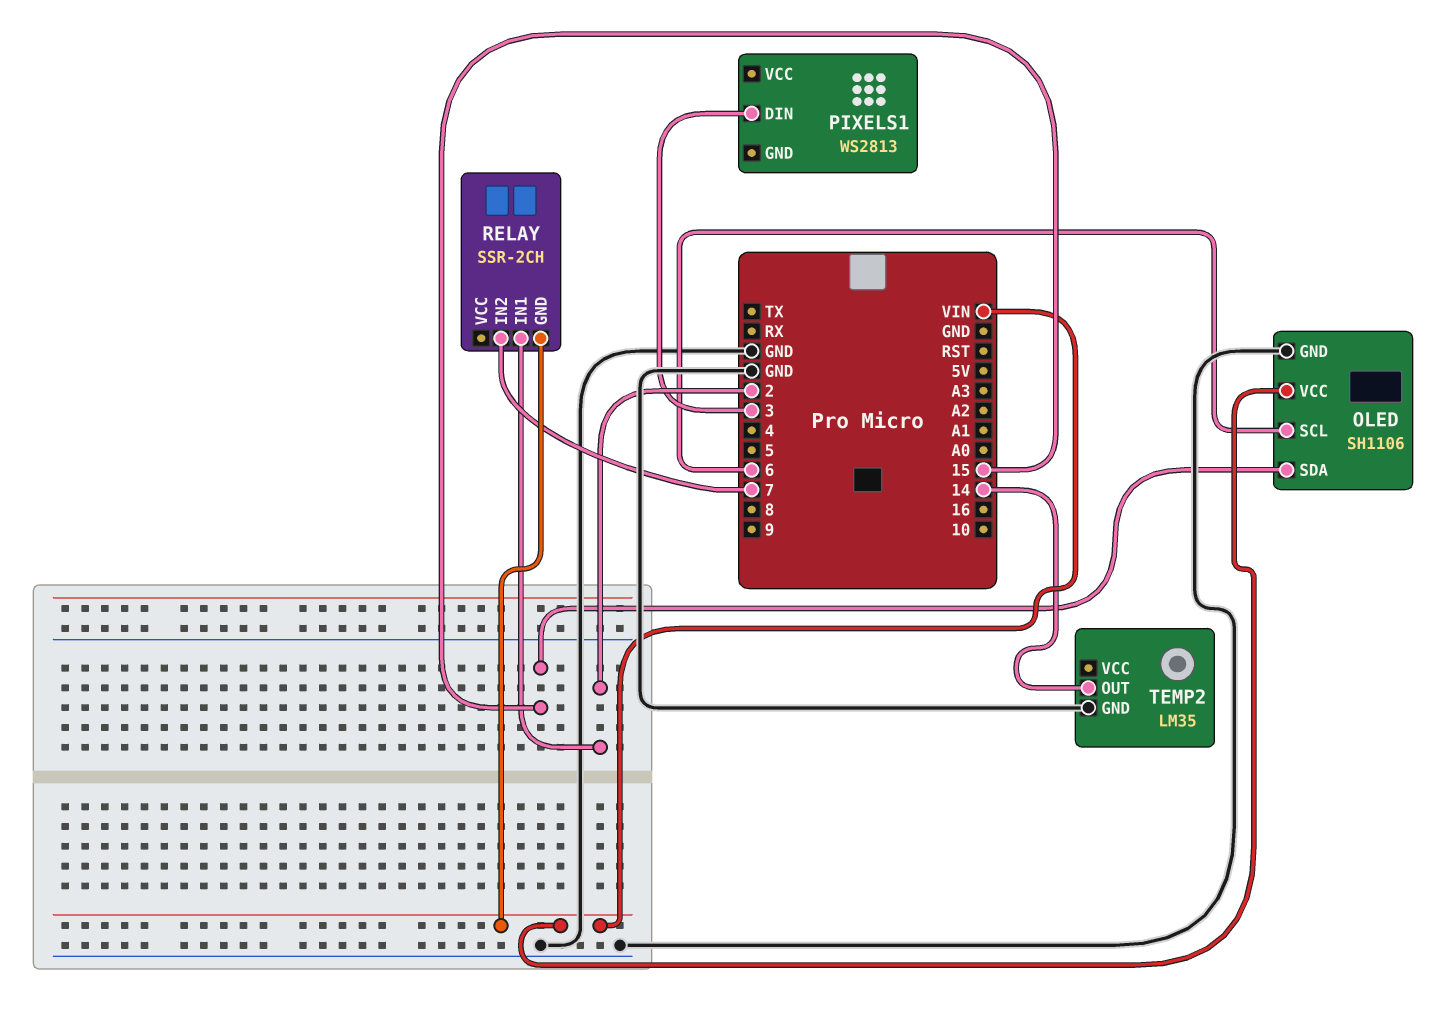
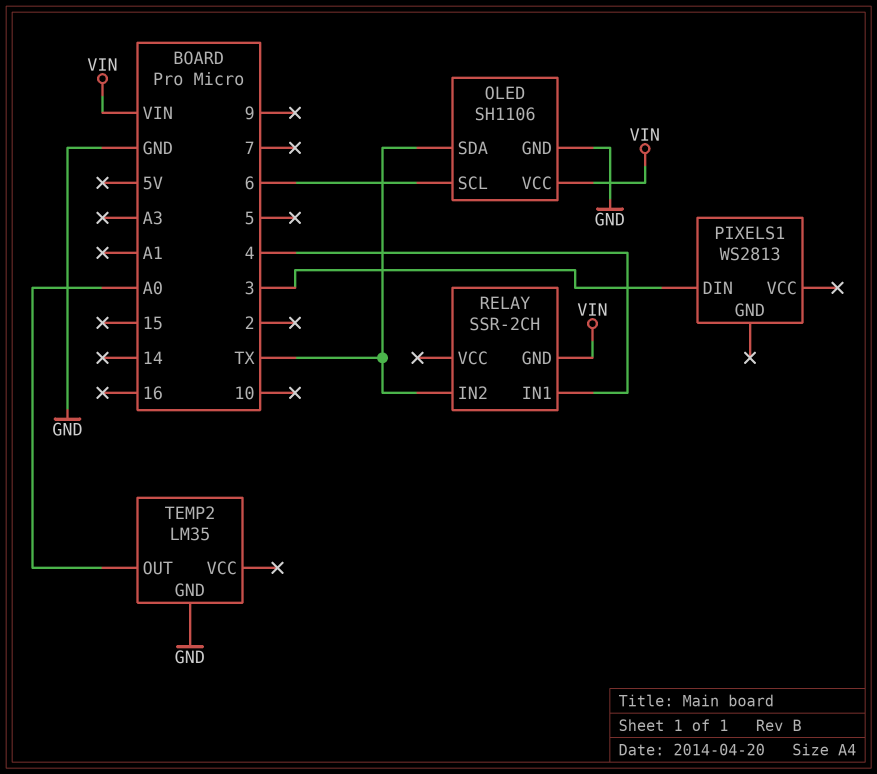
OLED pin SDA: 15 -> TX
RELAY pin IN1: 2 -> 4
RELAY pin IN2: 7 -> TX
TEMP2 pin OUT: 14 -> A0

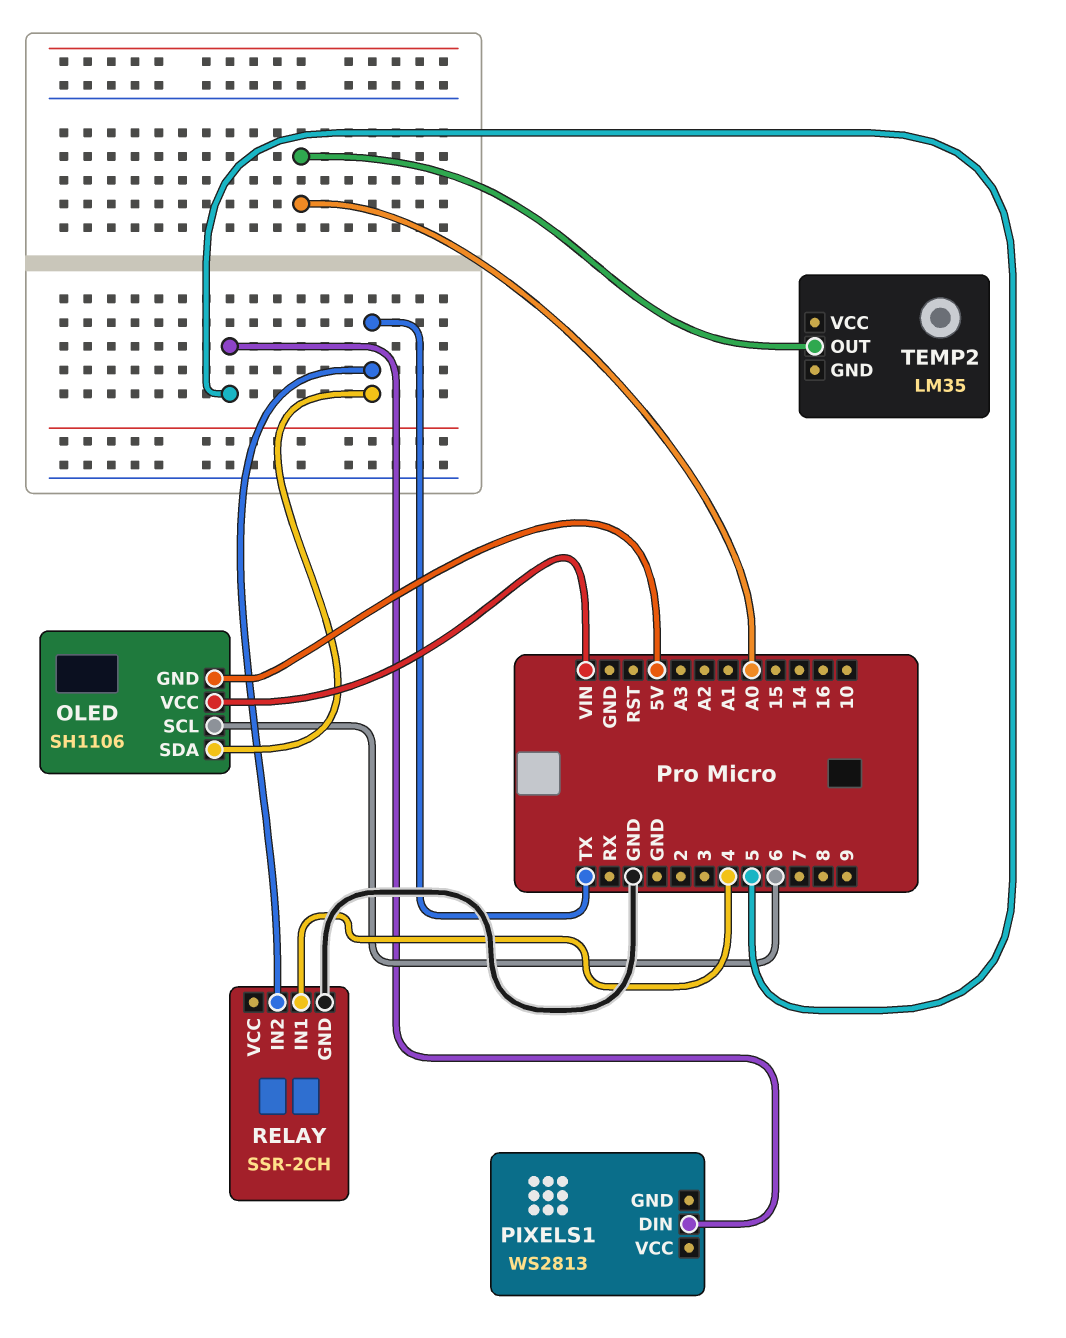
OLED pin GND: GND -> 5V
PIXELS1 pin DIN: 3 -> 5
RELAY pin GND: VIN -> GND
TEMP2 pin GND: GND -> none

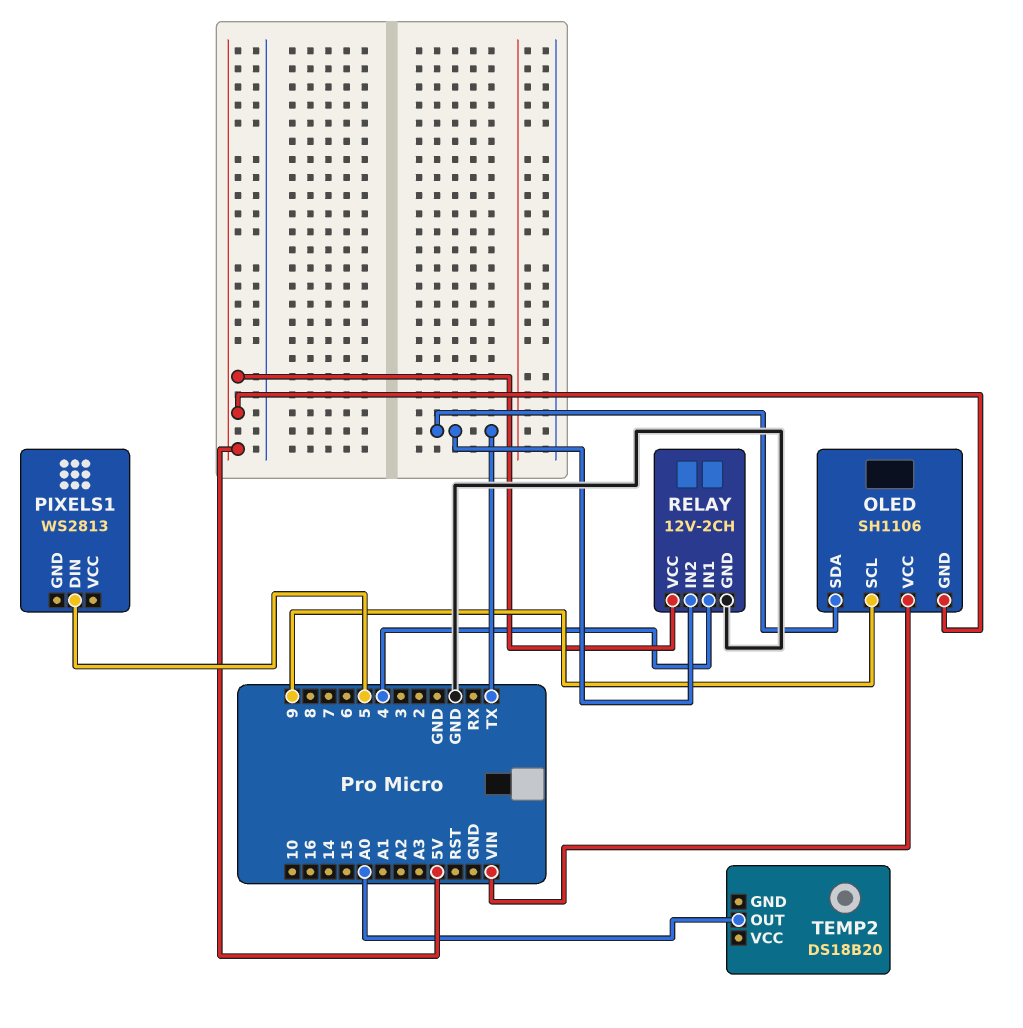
OLED pin SCL: 6 -> 9
RELAY: SSR-2CH -> 12V-2CH
RELAY pin VCC: none -> 5V
TEMP2: LM35 -> DS18B20

